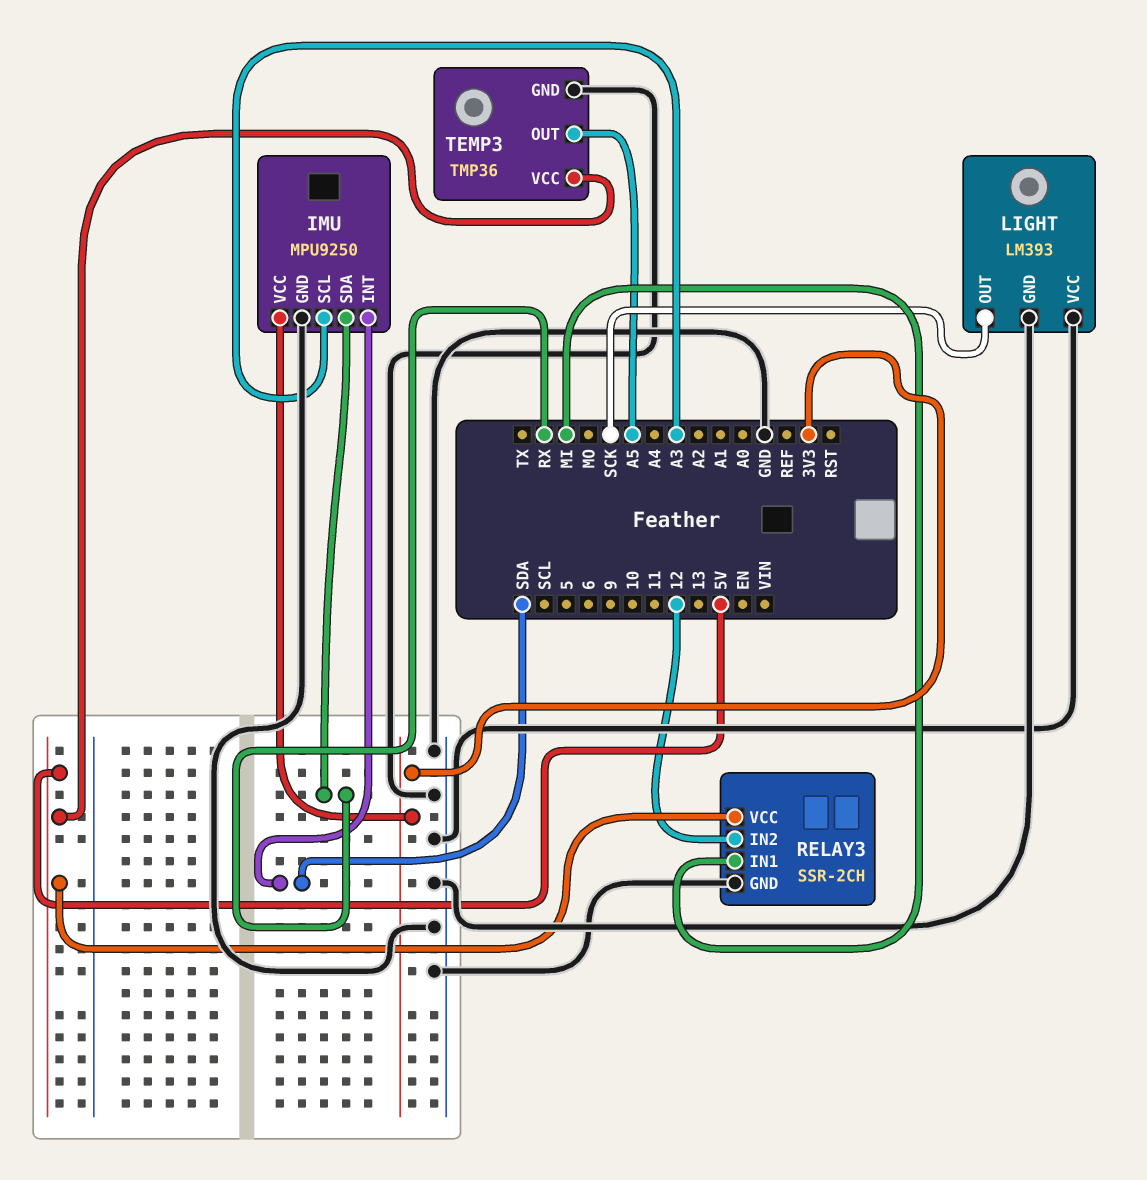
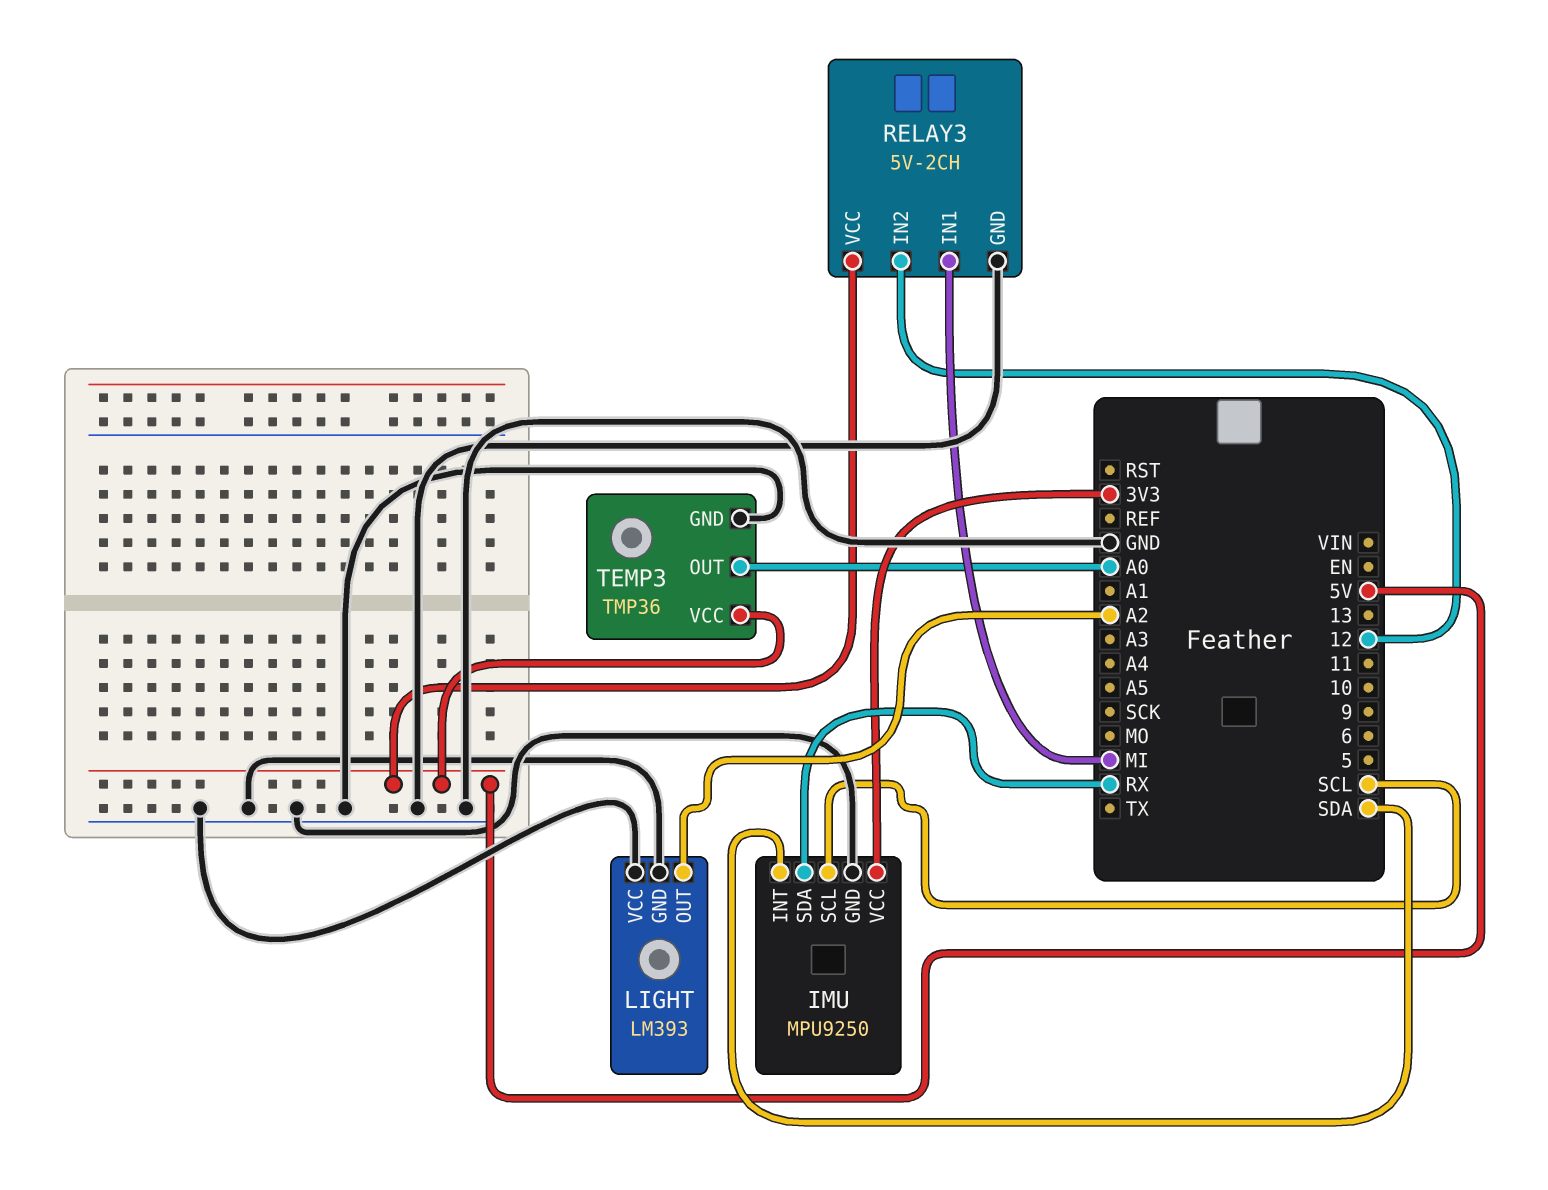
IMU pin SCL: A3 -> SCL
LIGHT pin OUT: SCK -> A2
RELAY3: SSR-2CH -> 5V-2CH
TEMP3 pin OUT: A5 -> A0

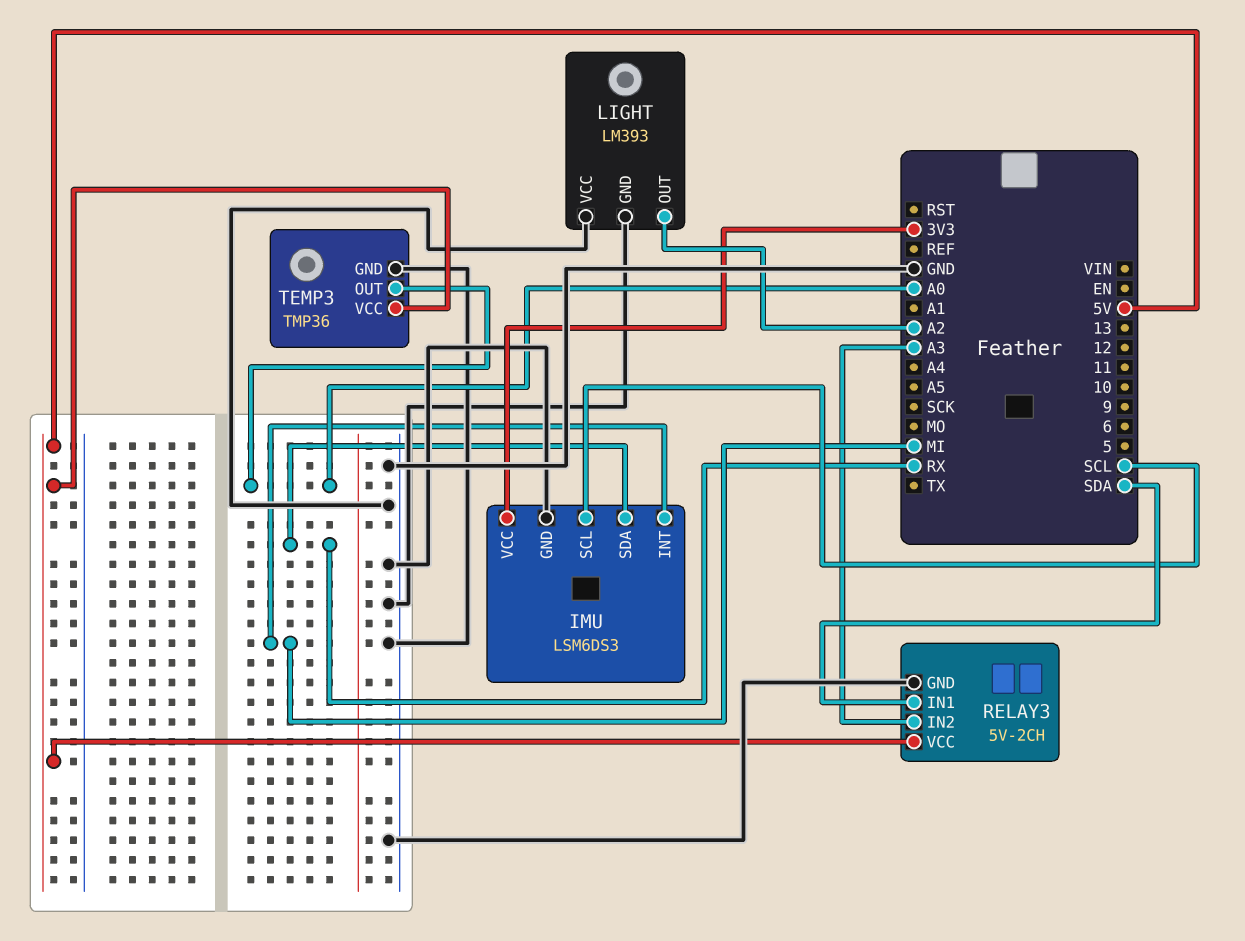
IMU: MPU9250 -> LSM6DS3
IMU pin INT: SDA -> MI
RELAY3 pin IN1: MI -> SDA
RELAY3 pin IN2: 12 -> A3

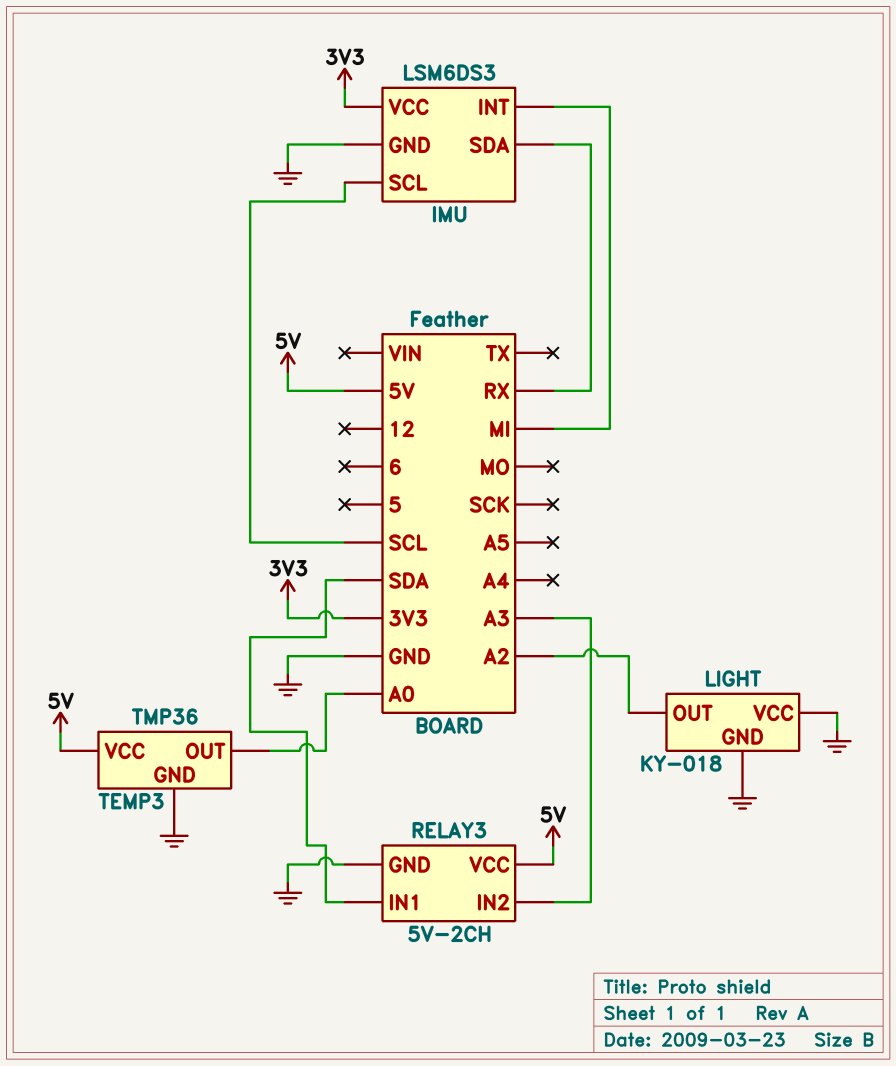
LIGHT: LM393 -> KY-018

